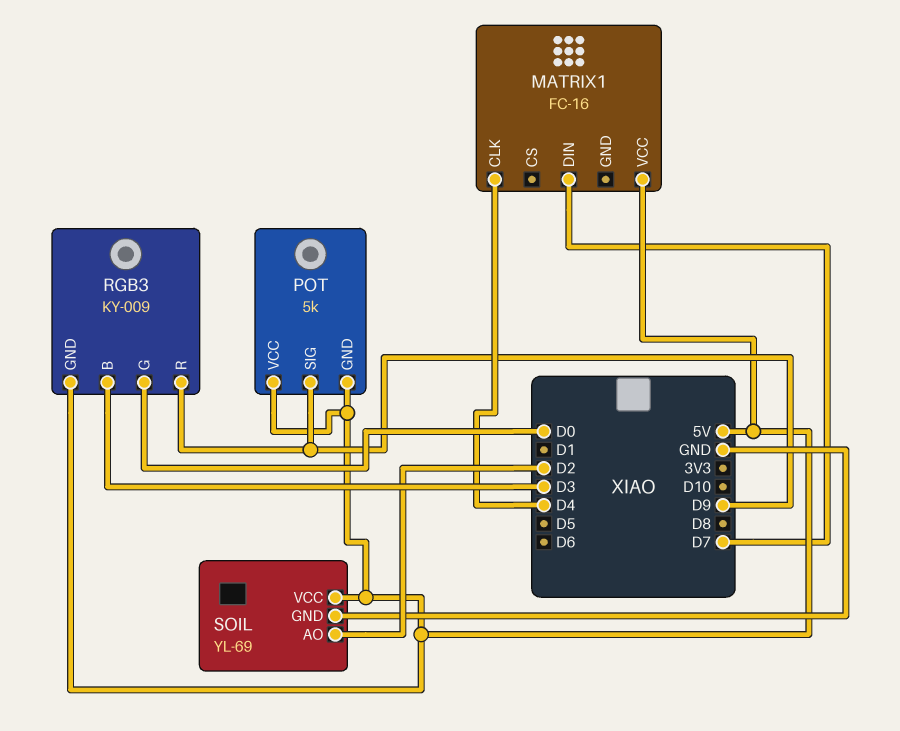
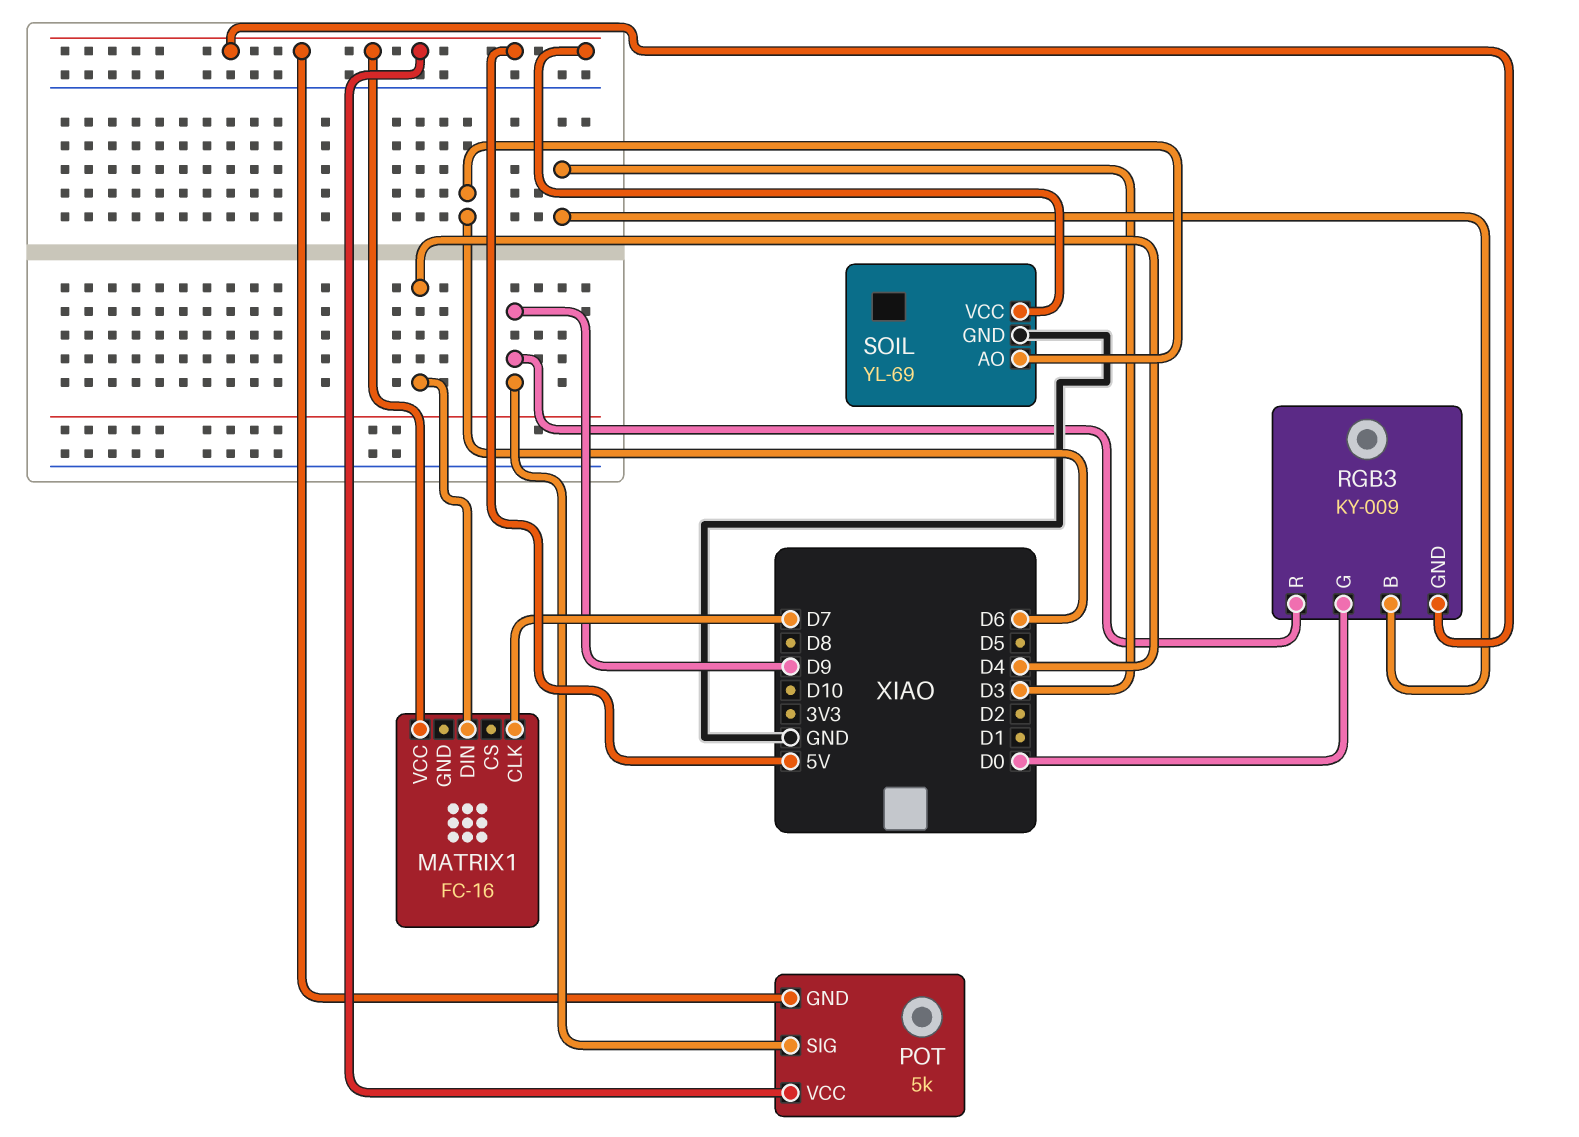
MATRIX1 pin CLK: D4 -> D7
MATRIX1 pin DIN: D7 -> D4
SOIL pin AO: D2 -> D6

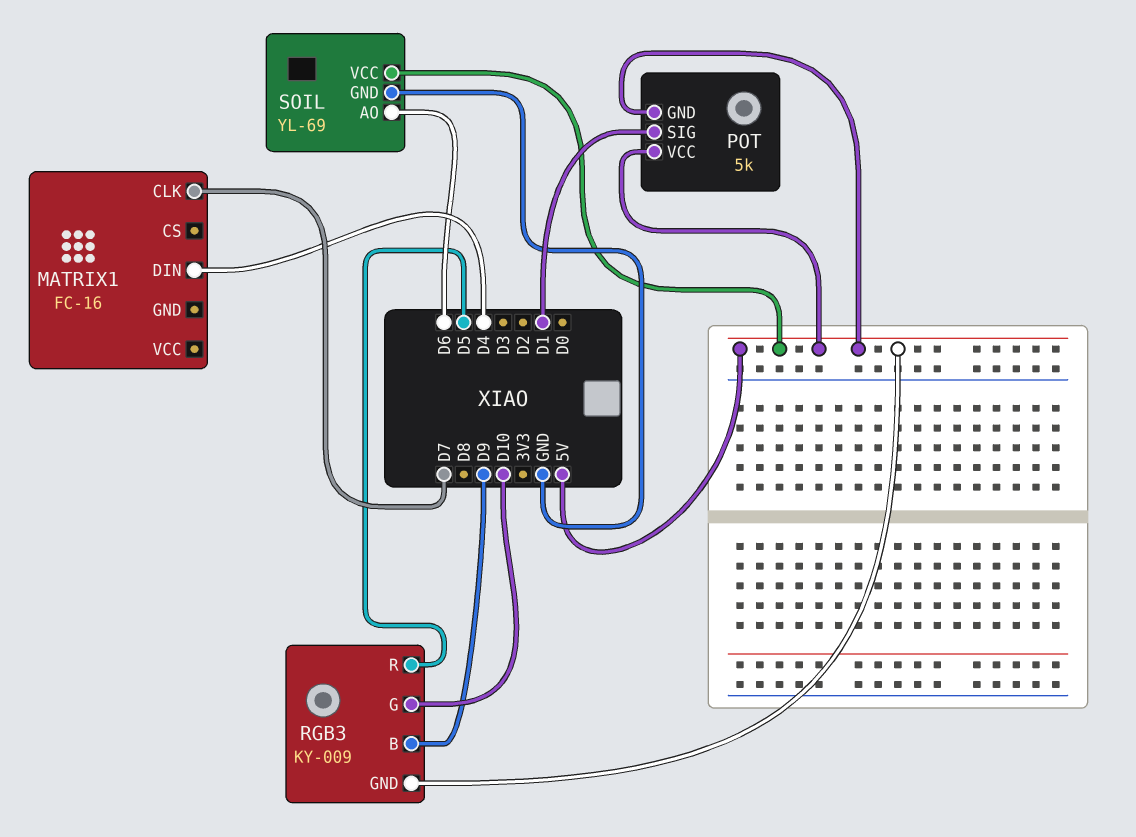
MATRIX1 pin VCC: 5V -> none
POT pin SIG: D9 -> D1
RGB3 pin B: D3 -> D9
RGB3 pin G: D0 -> D10
RGB3 pin R: D9 -> D5

